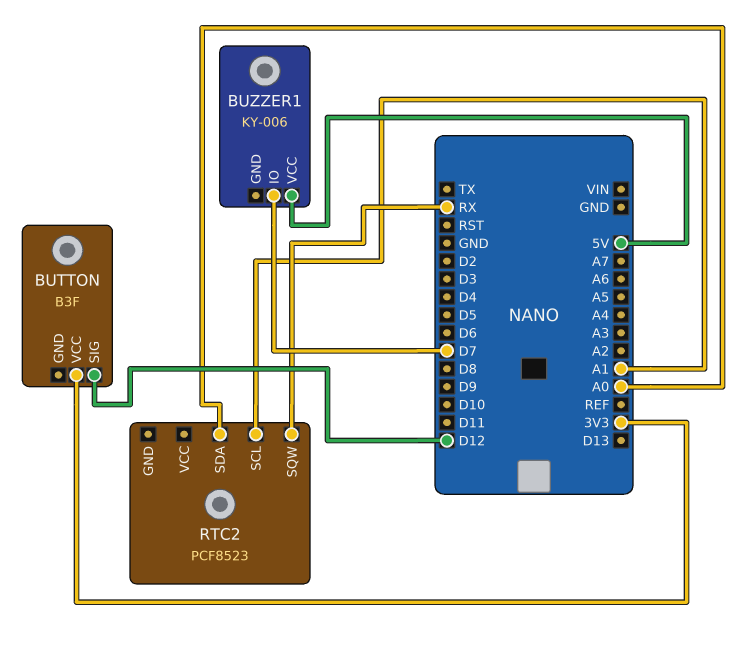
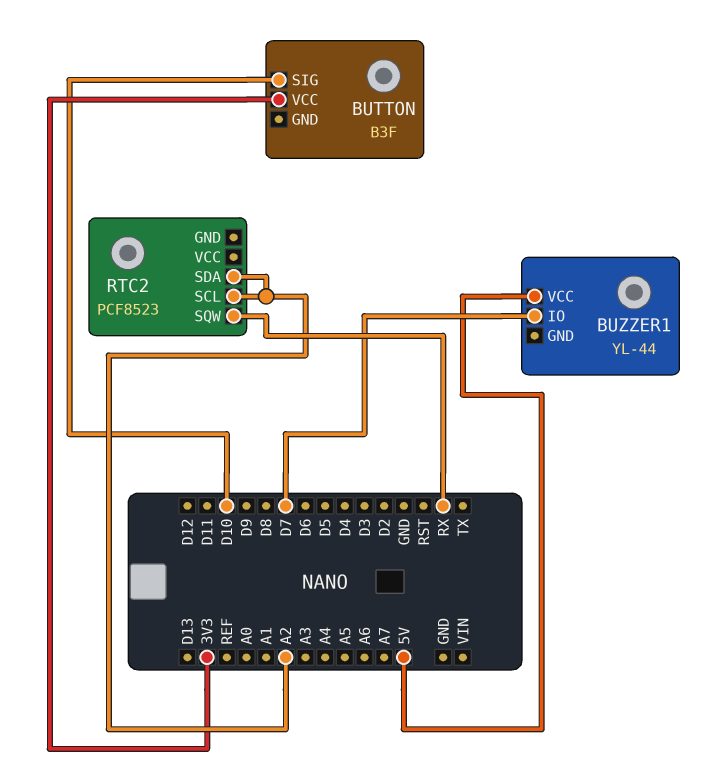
BUTTON pin SIG: D12 -> D10
BUZZER1: KY-006 -> YL-44
RTC2 pin SCL: A1 -> A2
RTC2 pin SDA: A0 -> A2

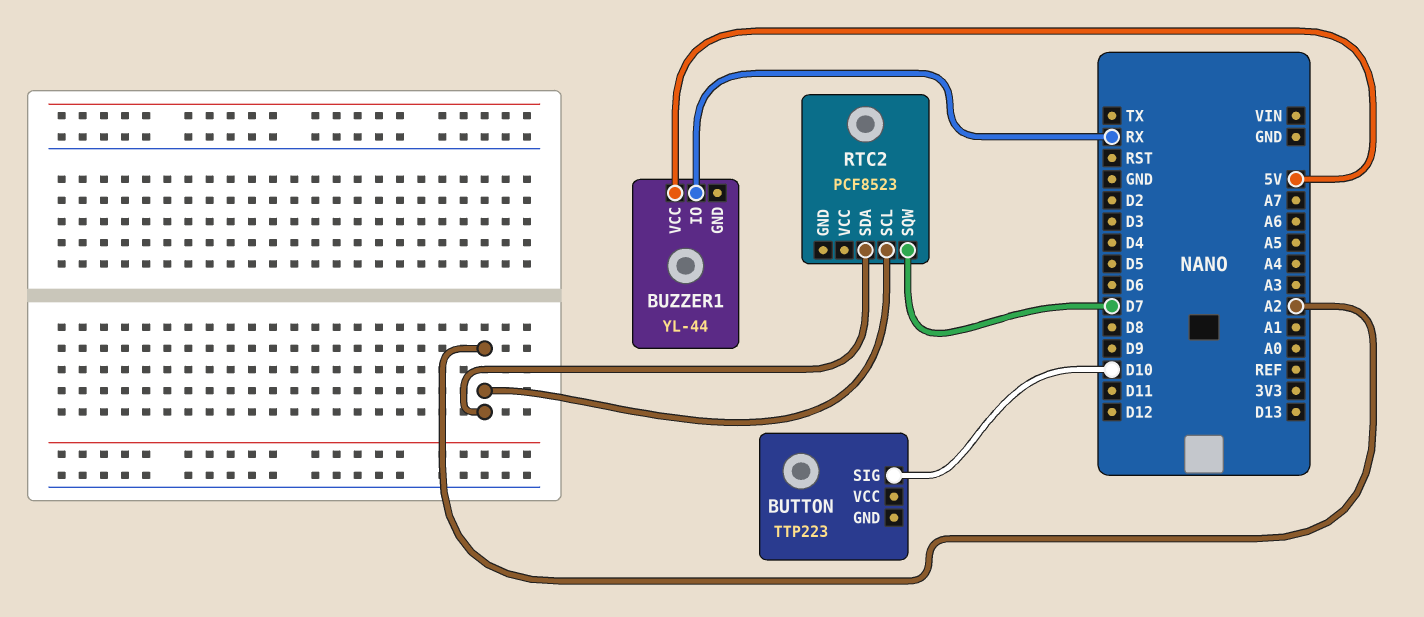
BUTTON: B3F -> TTP223
BUTTON pin VCC: 3V3 -> none
BUZZER1 pin IO: D7 -> RX
RTC2 pin SQW: RX -> D7

